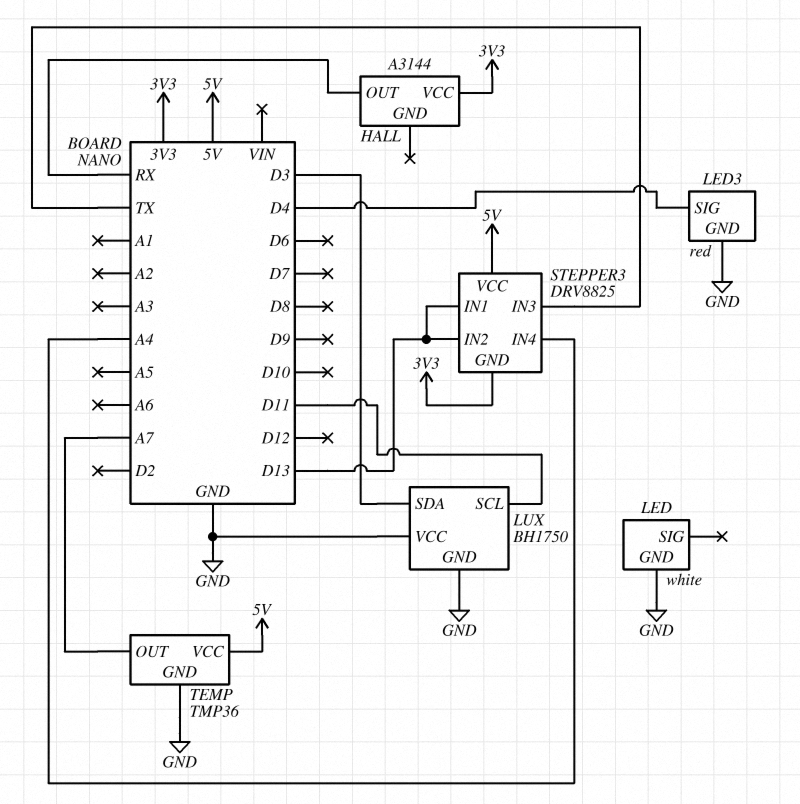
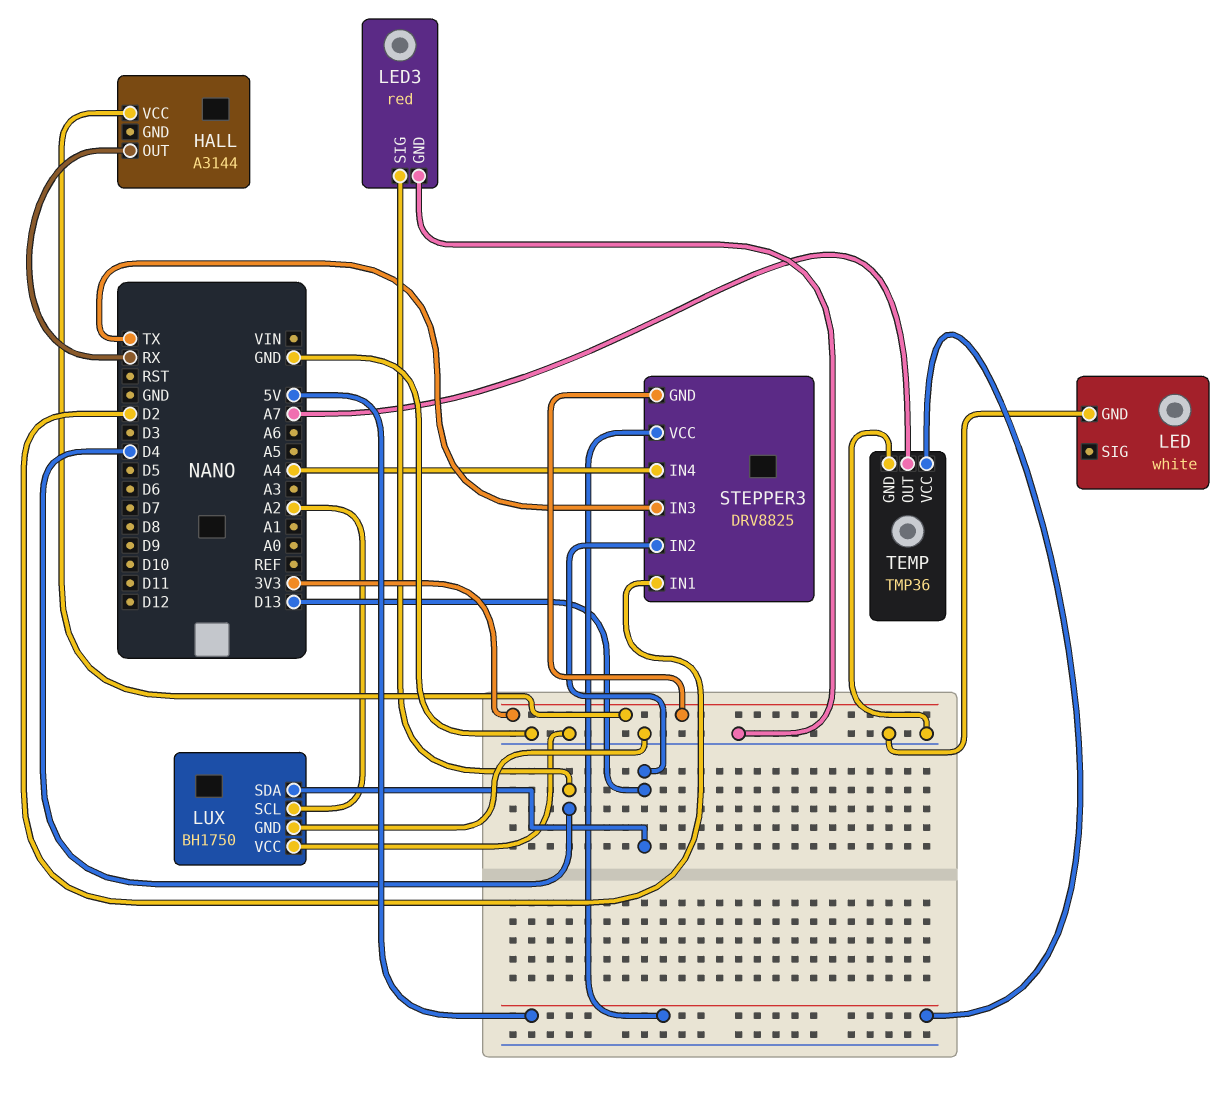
LUX pin SCL: D11 -> A2
LUX pin SDA: D3 -> D13
STEPPER3 pin IN1: D13 -> D2

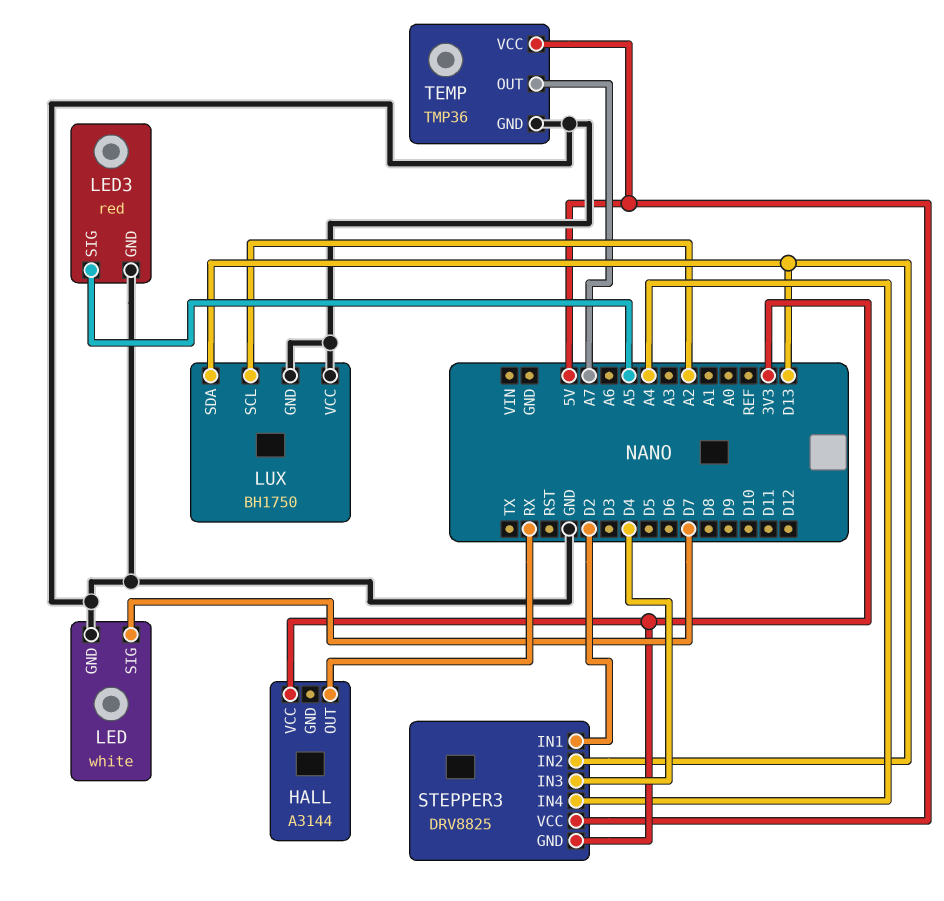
LED pin SIG: none -> D7
LED3 pin SIG: D4 -> A5
STEPPER3 pin IN3: TX -> D4

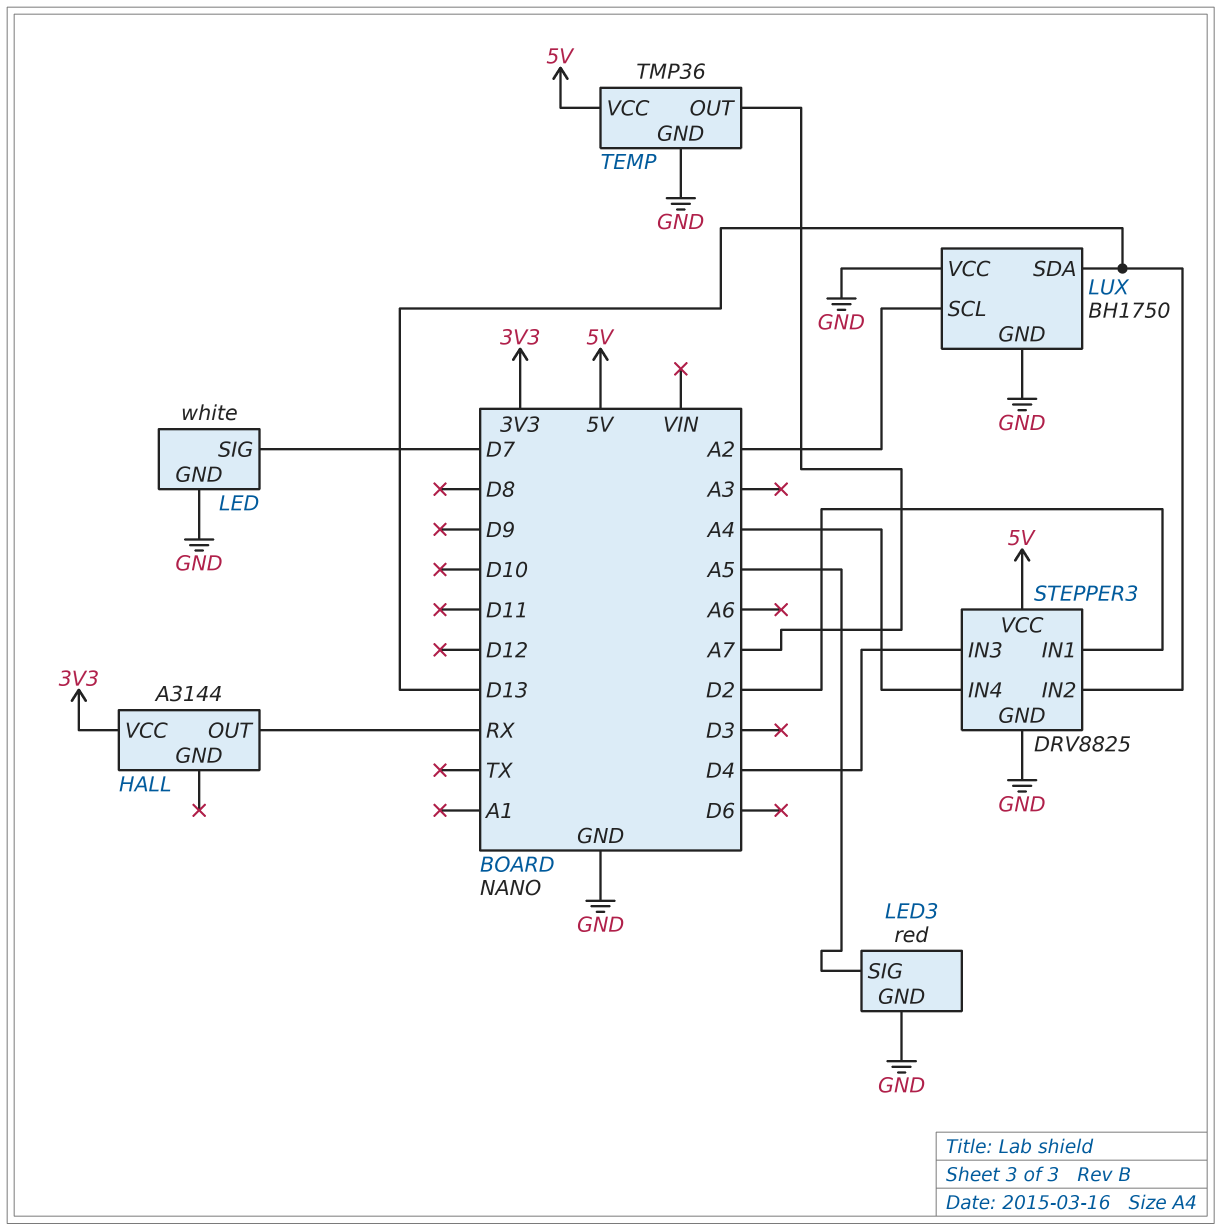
STEPPER3 pin GND: 3V3 -> GND

